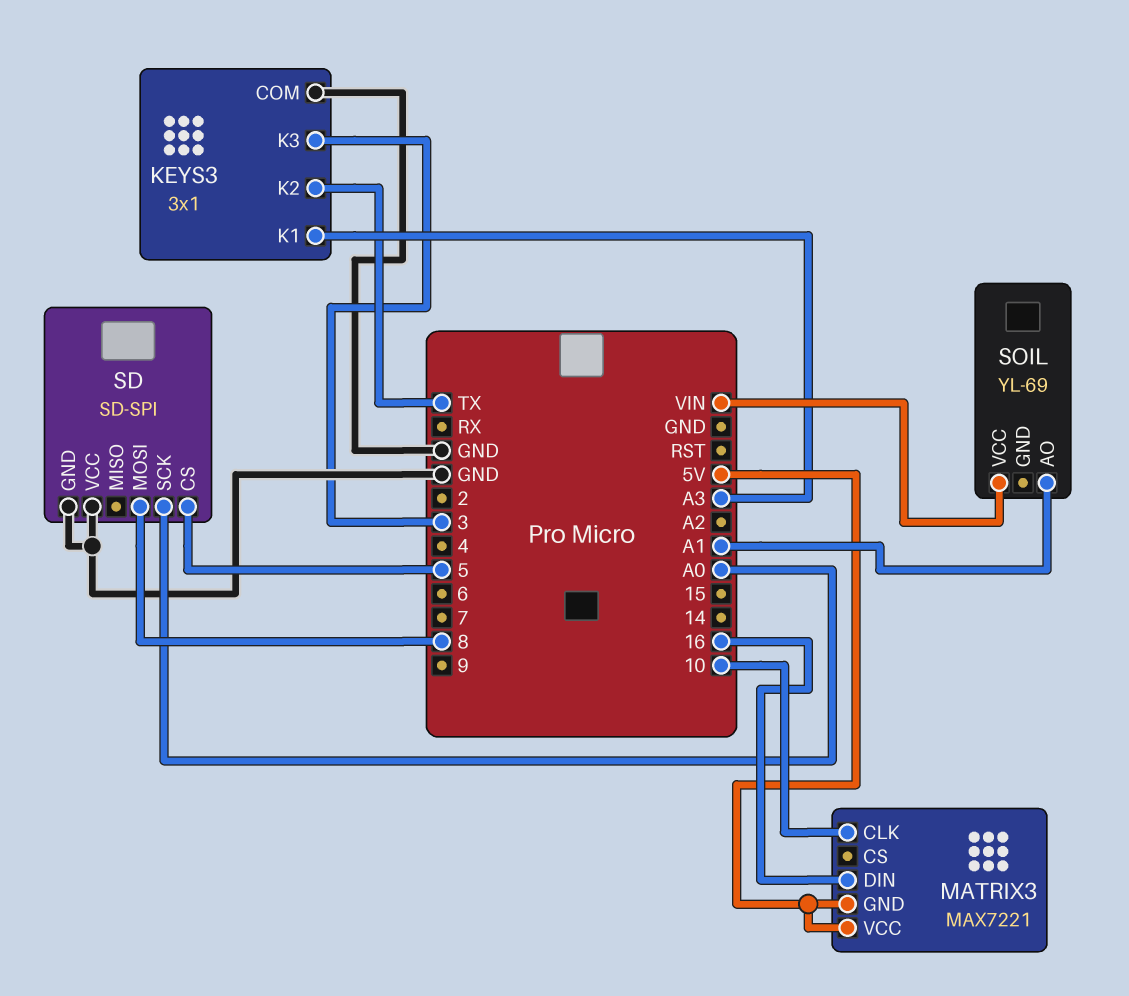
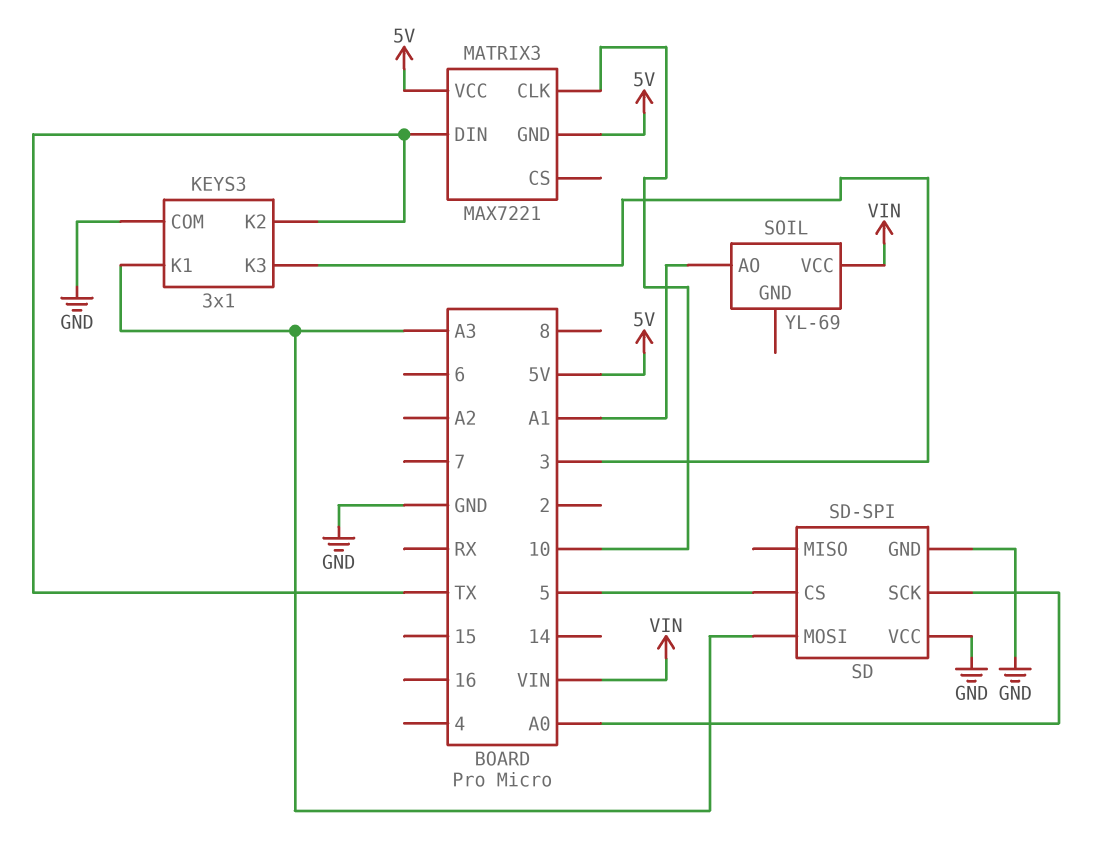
MATRIX3 pin DIN: 16 -> TX
SD pin MOSI: 8 -> A3

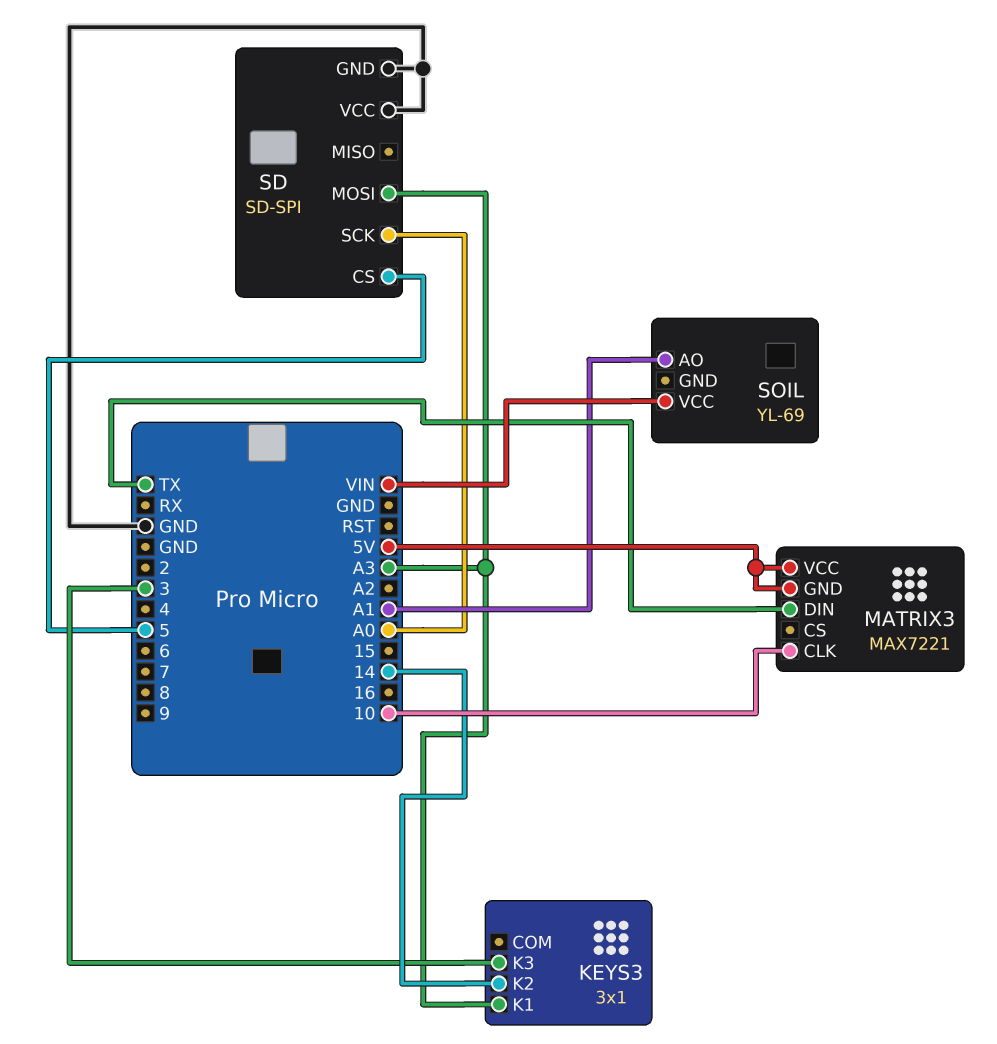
KEYS3 pin COM: GND -> none
KEYS3 pin K2: TX -> 14

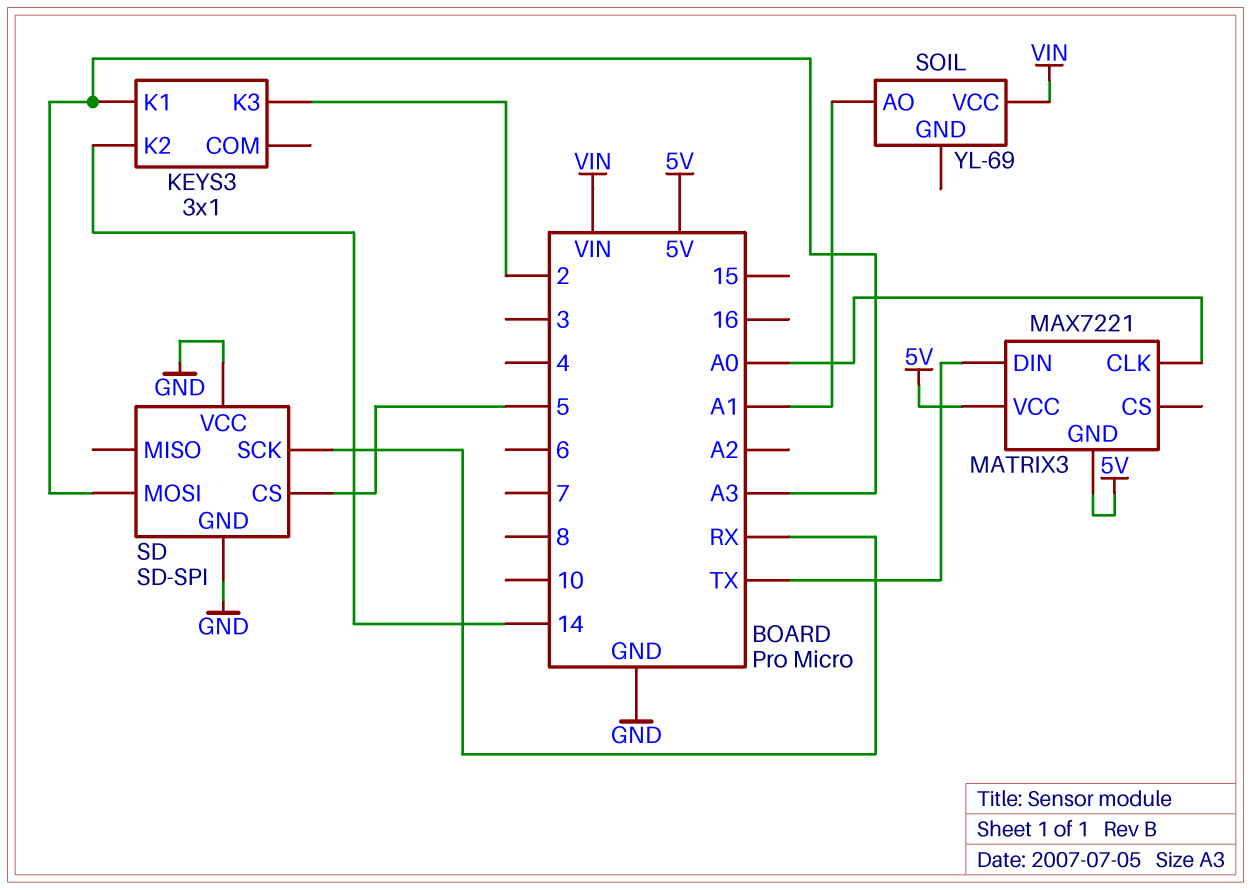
KEYS3 pin K3: 3 -> 2
MATRIX3 pin CLK: 10 -> A0
SD pin SCK: A0 -> RX

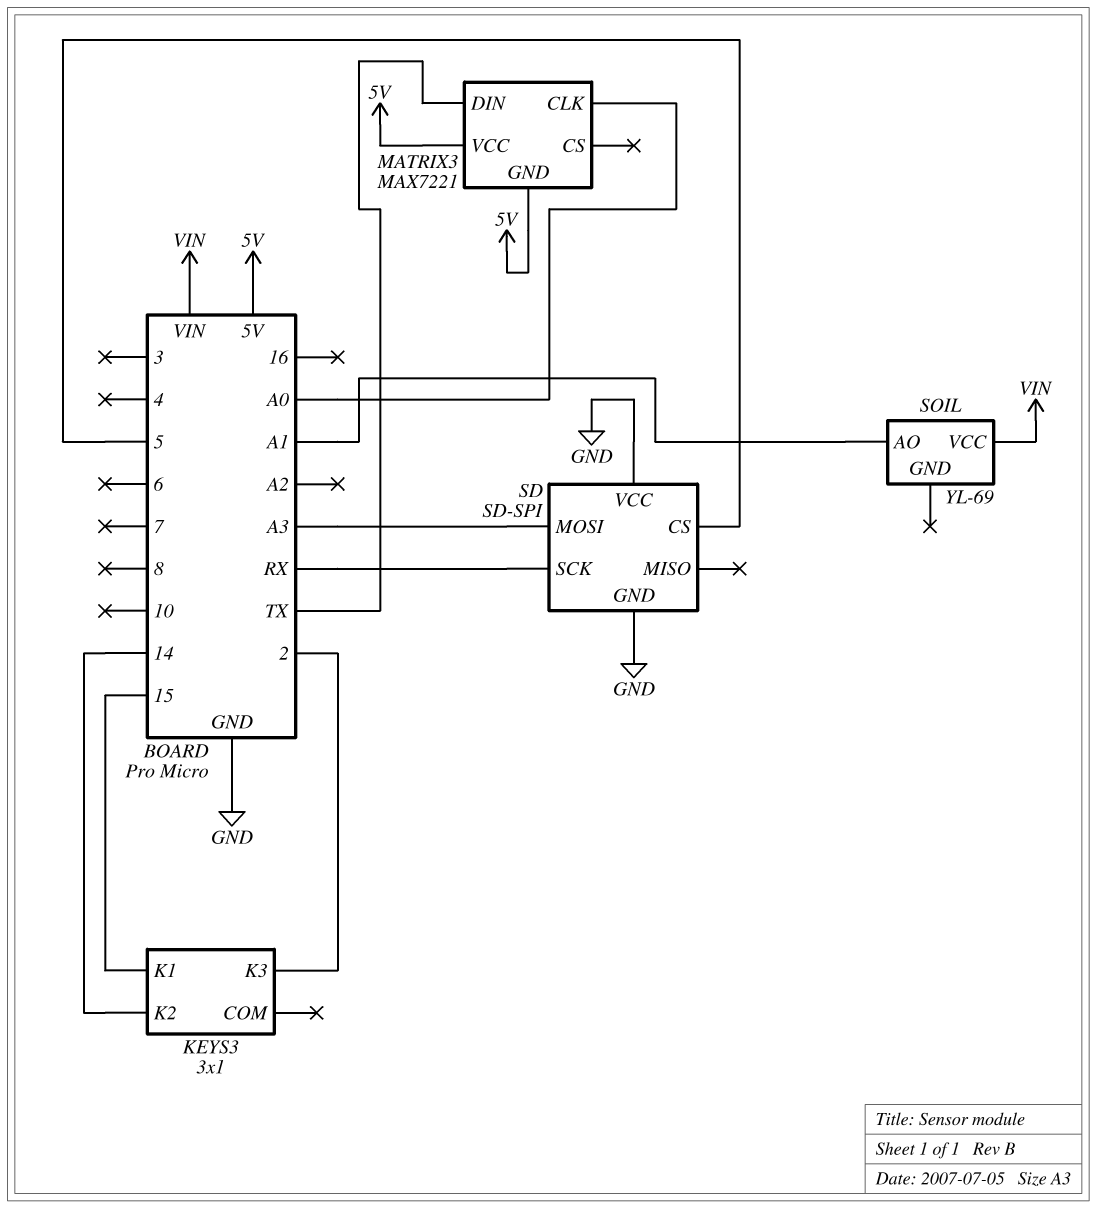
KEYS3 pin K1: A3 -> 15

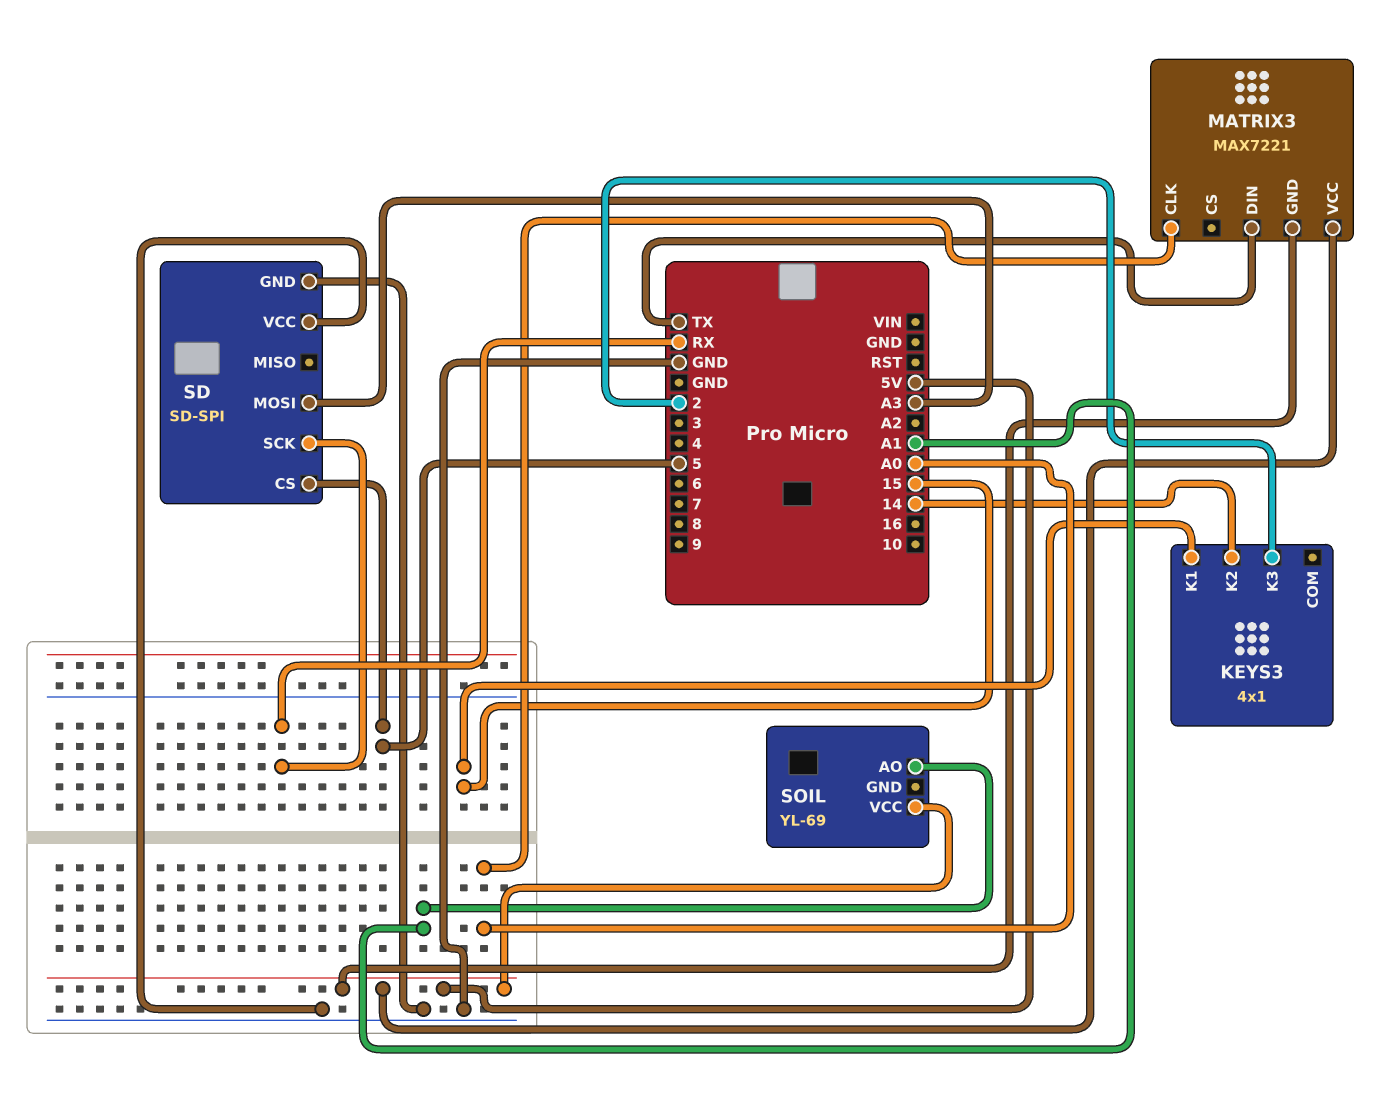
KEYS3: 3x1 -> 4x1
SOIL pin VCC: VIN -> 5V

